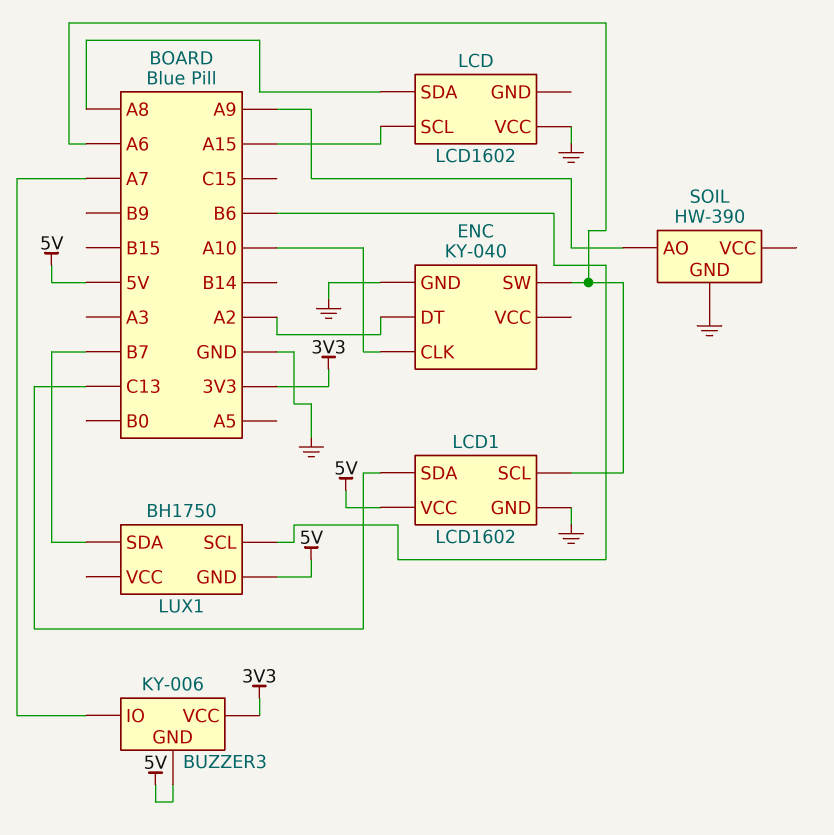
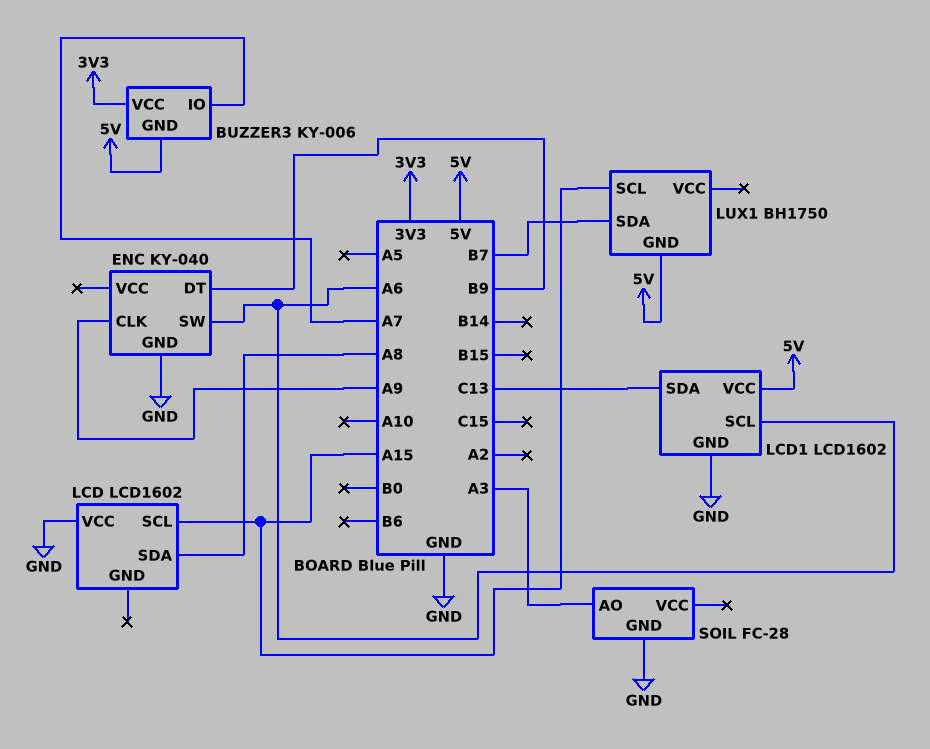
ENC pin CLK: A10 -> A9
ENC pin DT: A2 -> B9
LUX1 pin SCL: B6 -> A15
SOIL: HW-390 -> FC-28
SOIL pin AO: A9 -> A3

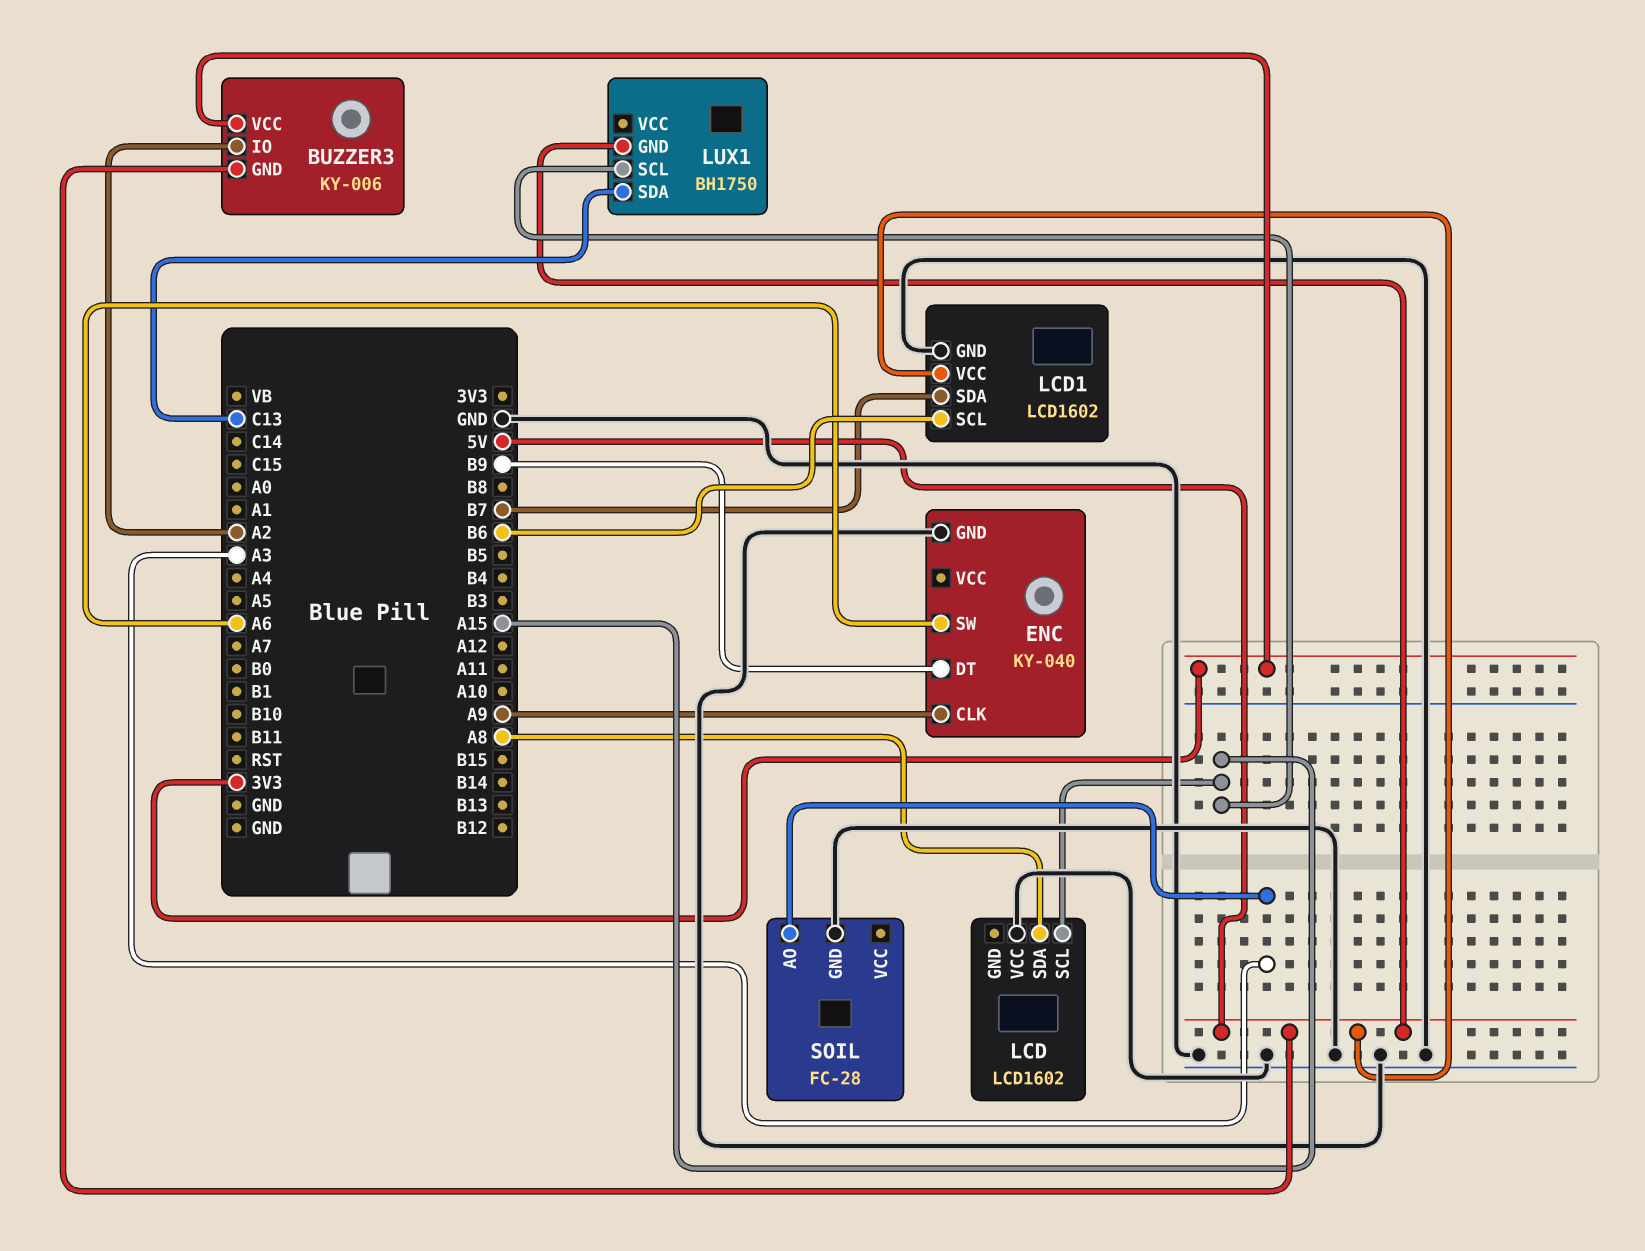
BUZZER3 pin IO: A7 -> A2
LCD1 pin SCL: A6 -> B6
LCD1 pin SDA: C13 -> B7
LUX1 pin SDA: B7 -> C13

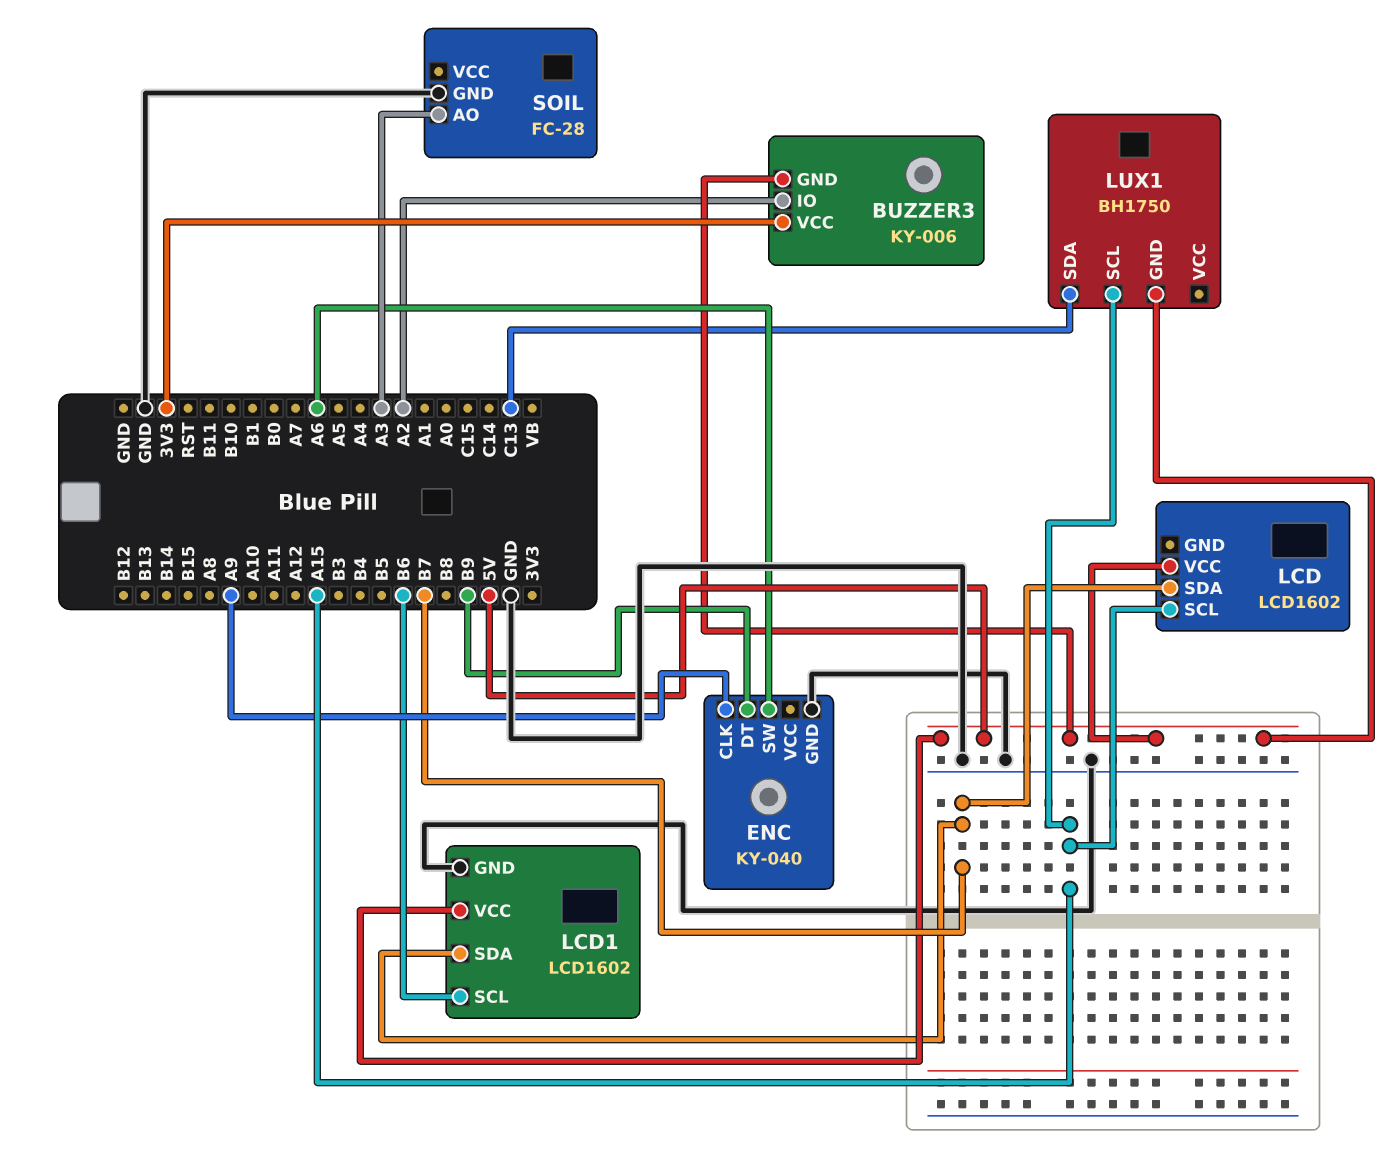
LCD pin SDA: A8 -> B7
LCD pin VCC: GND -> 5V

